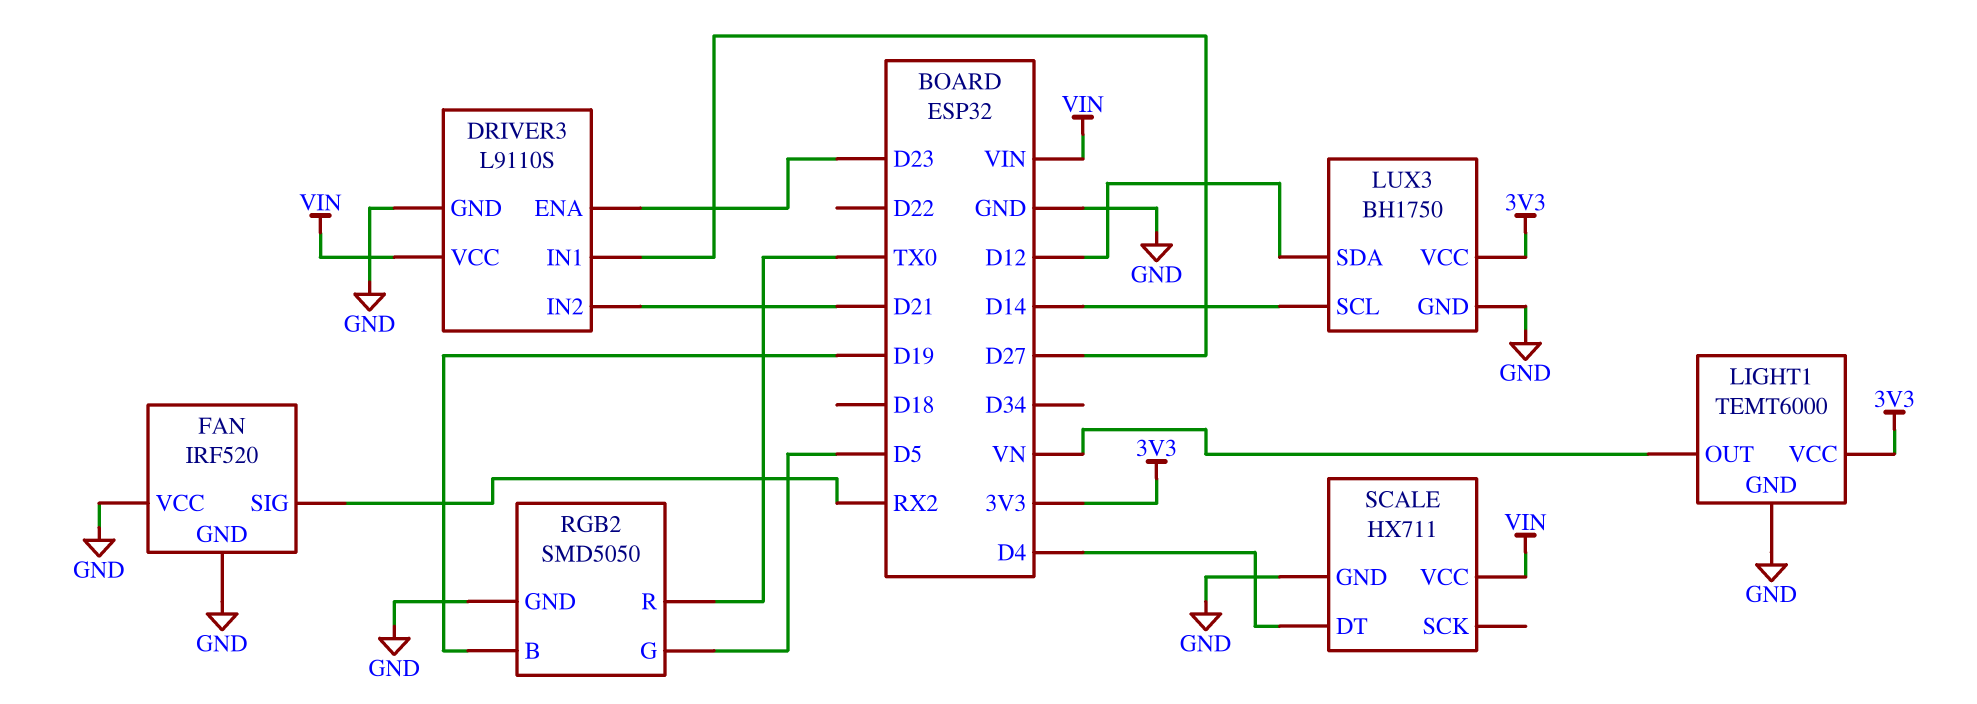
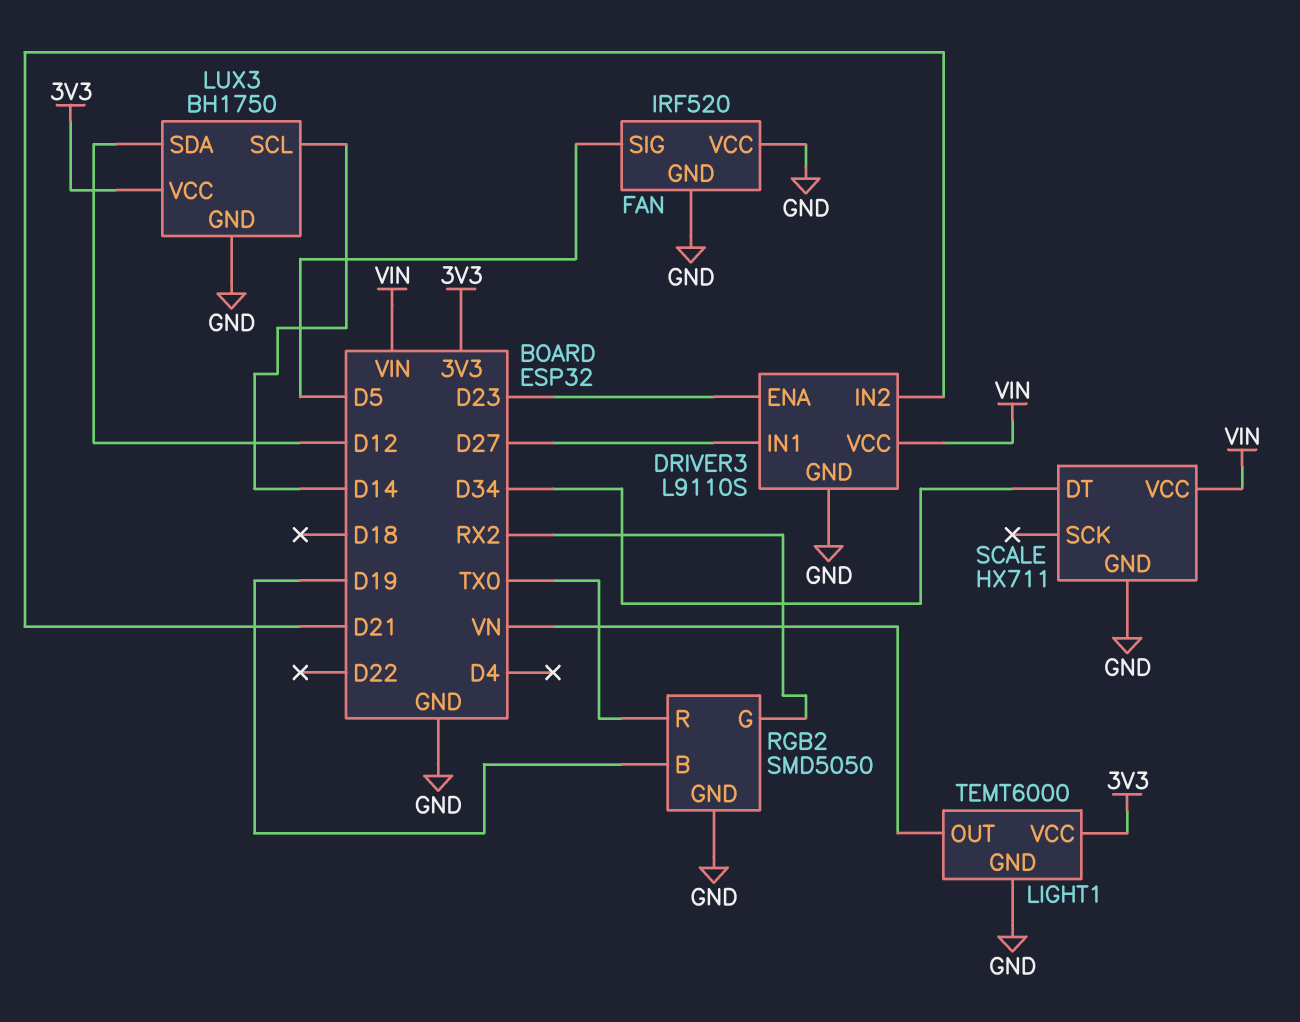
FAN pin SIG: RX2 -> D5
RGB2 pin G: D5 -> RX2
SCALE pin DT: D4 -> D34

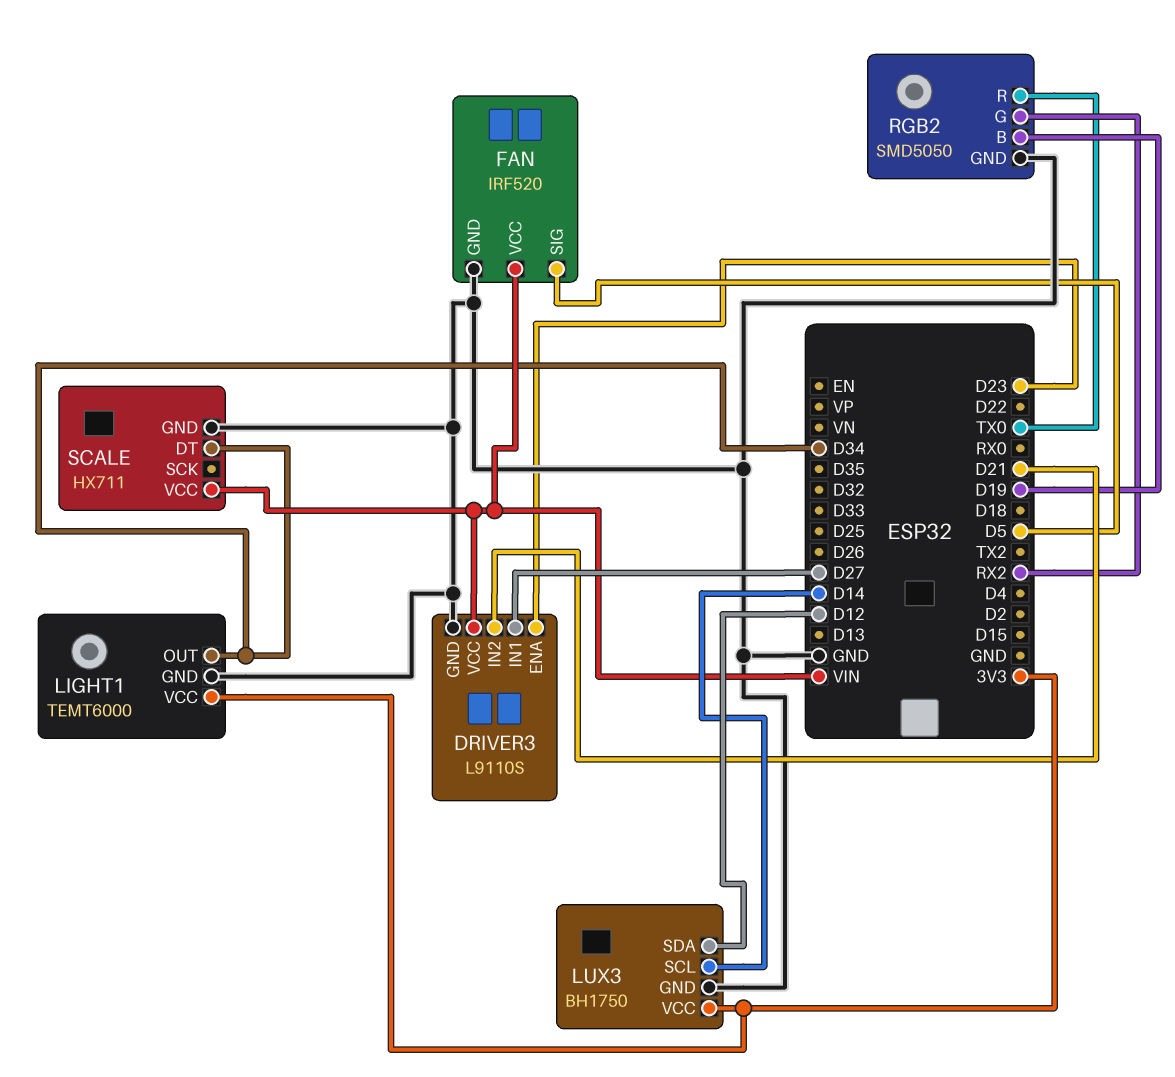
FAN pin VCC: GND -> VIN
LIGHT1 pin OUT: VN -> D34

